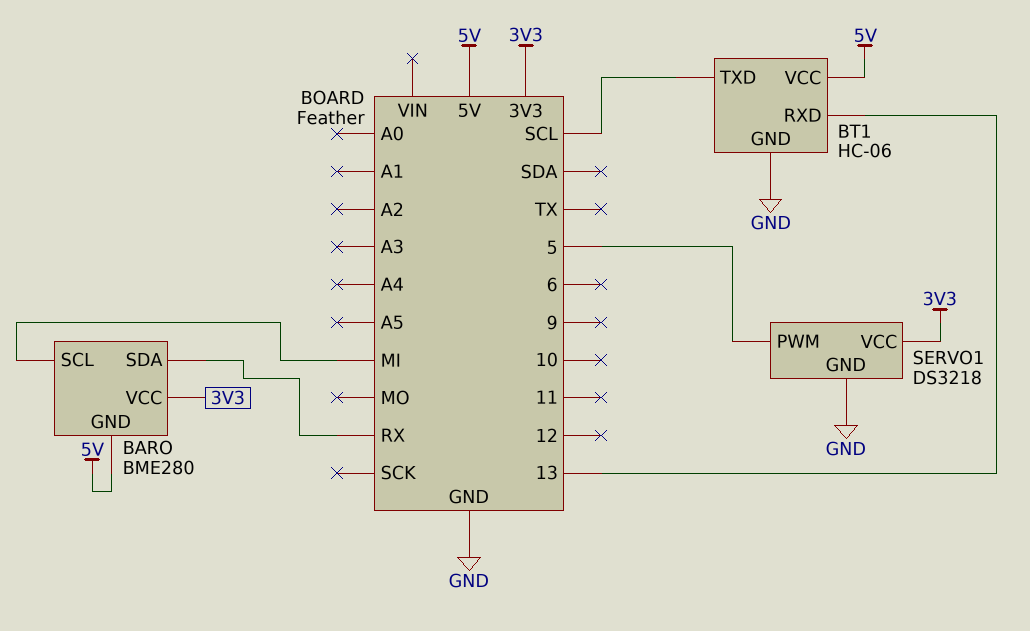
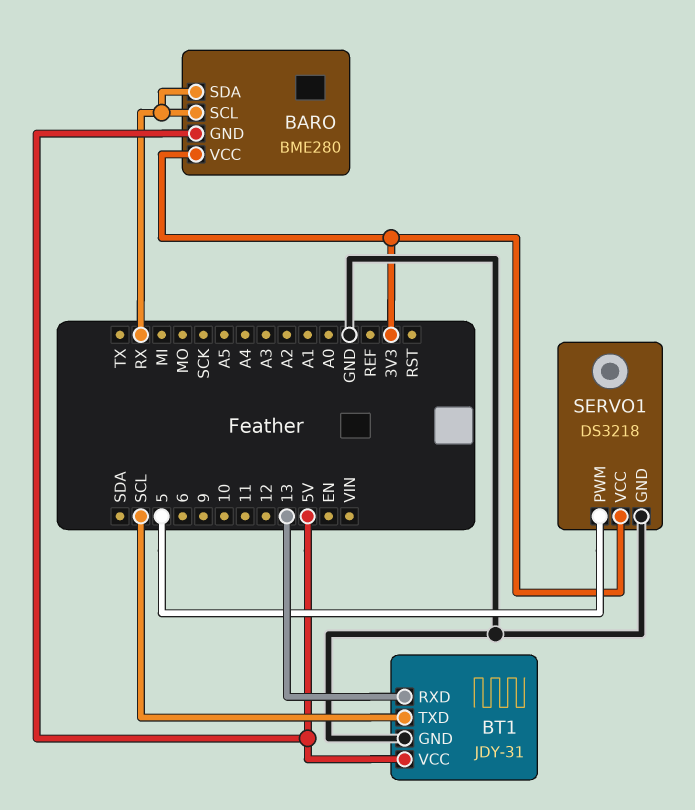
BARO pin SCL: MI -> RX
BT1: HC-06 -> JDY-31

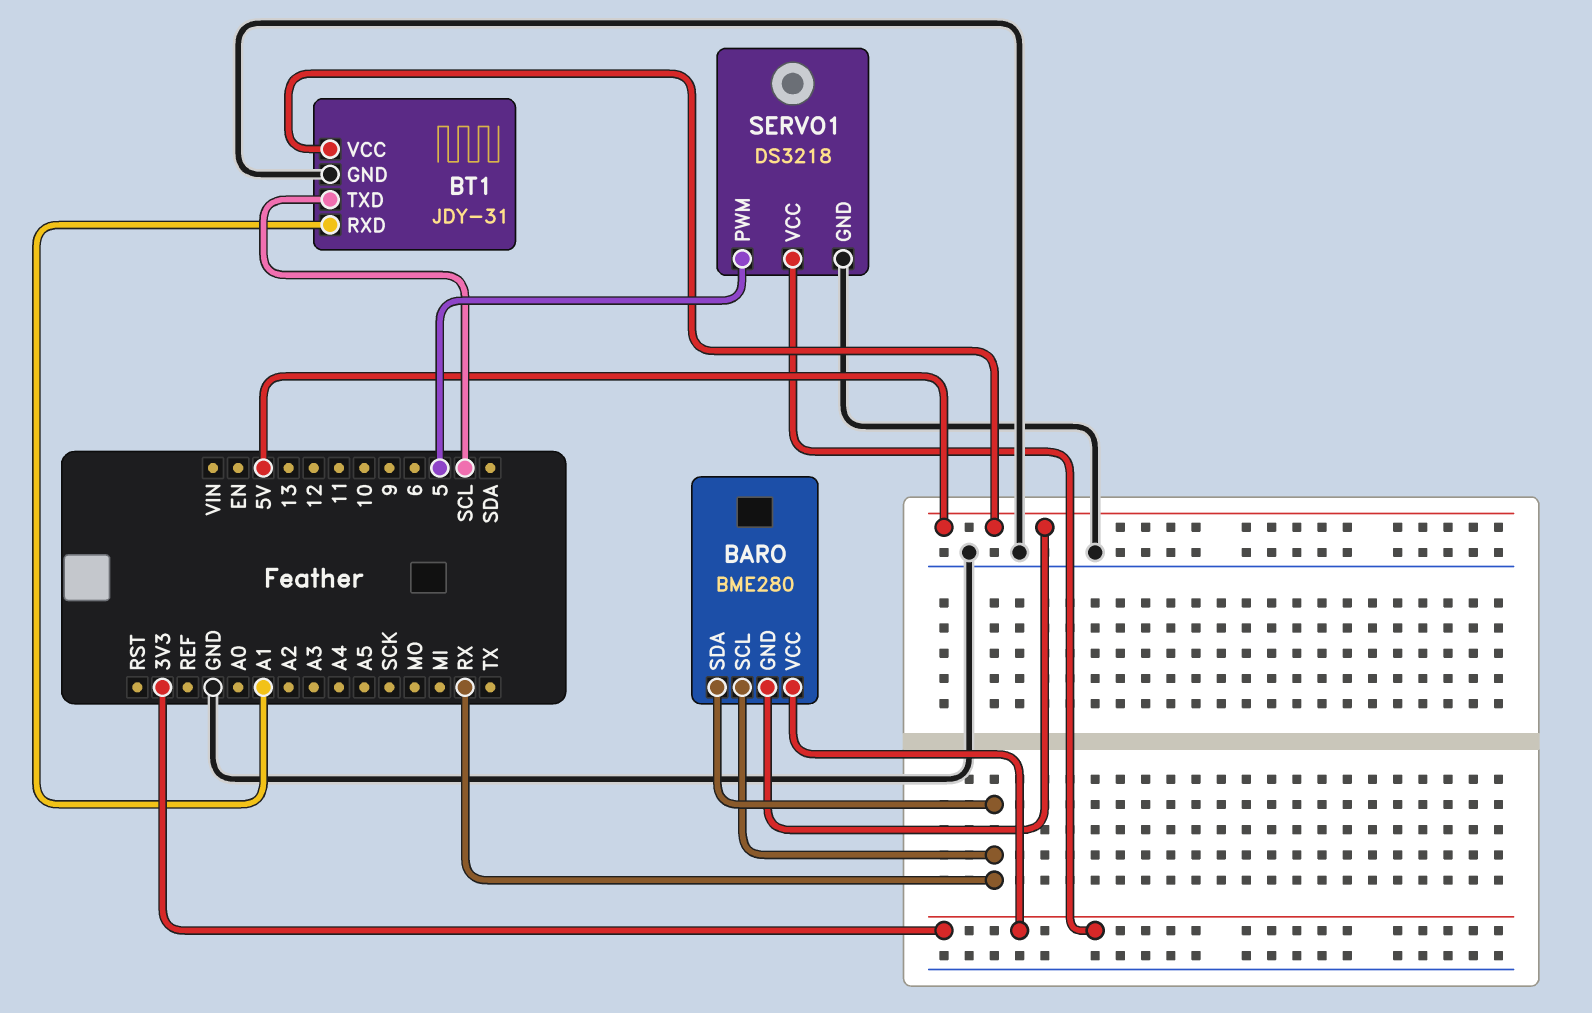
BT1 pin RXD: 13 -> A1

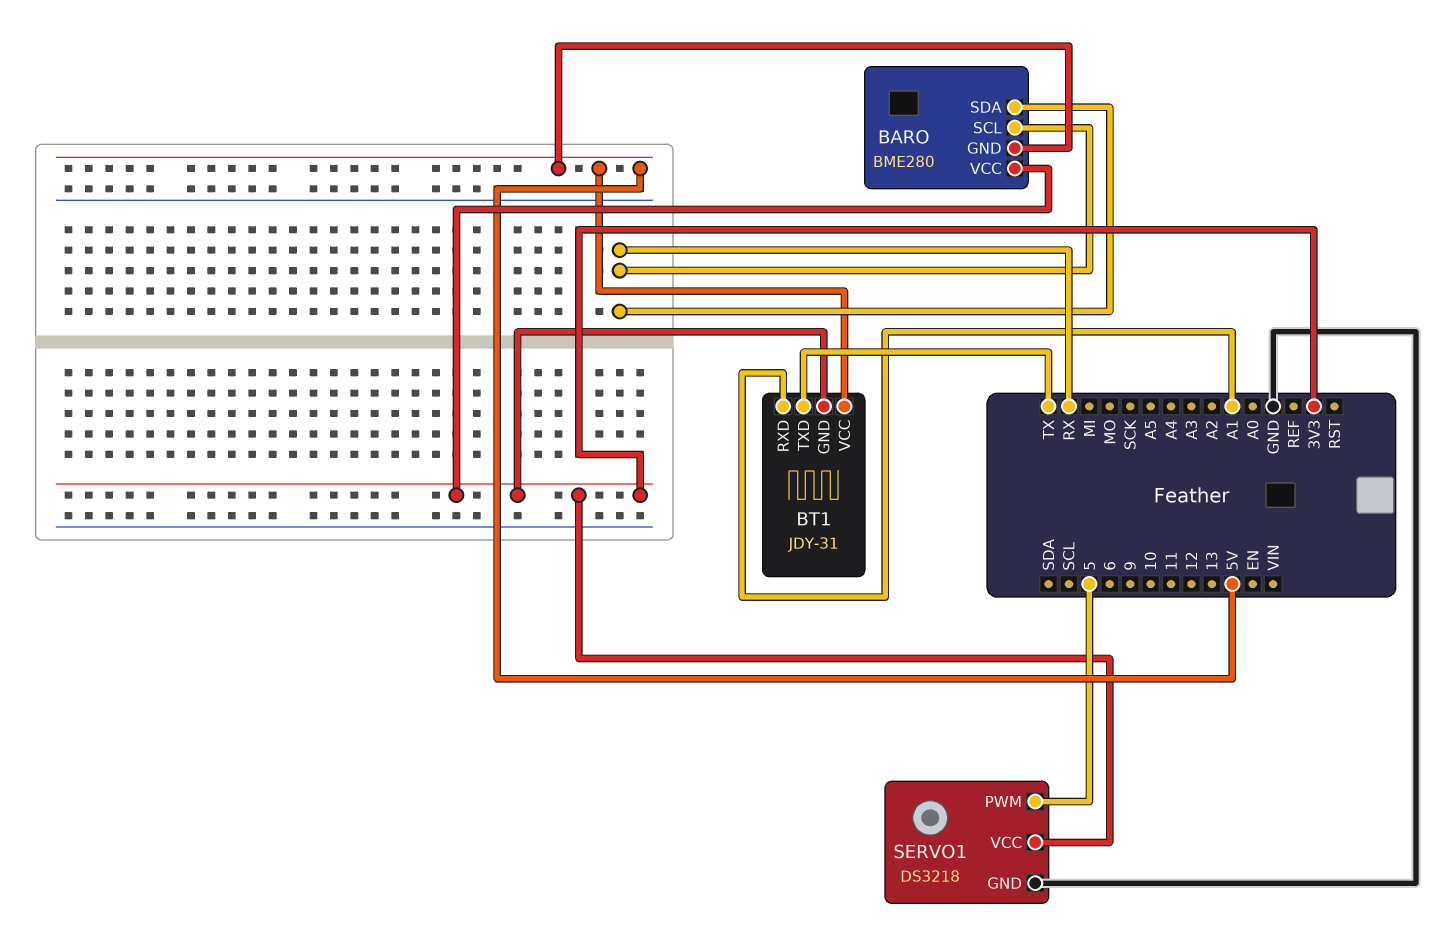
BT1 pin GND: GND -> 3V3
BT1 pin TXD: SCL -> TX

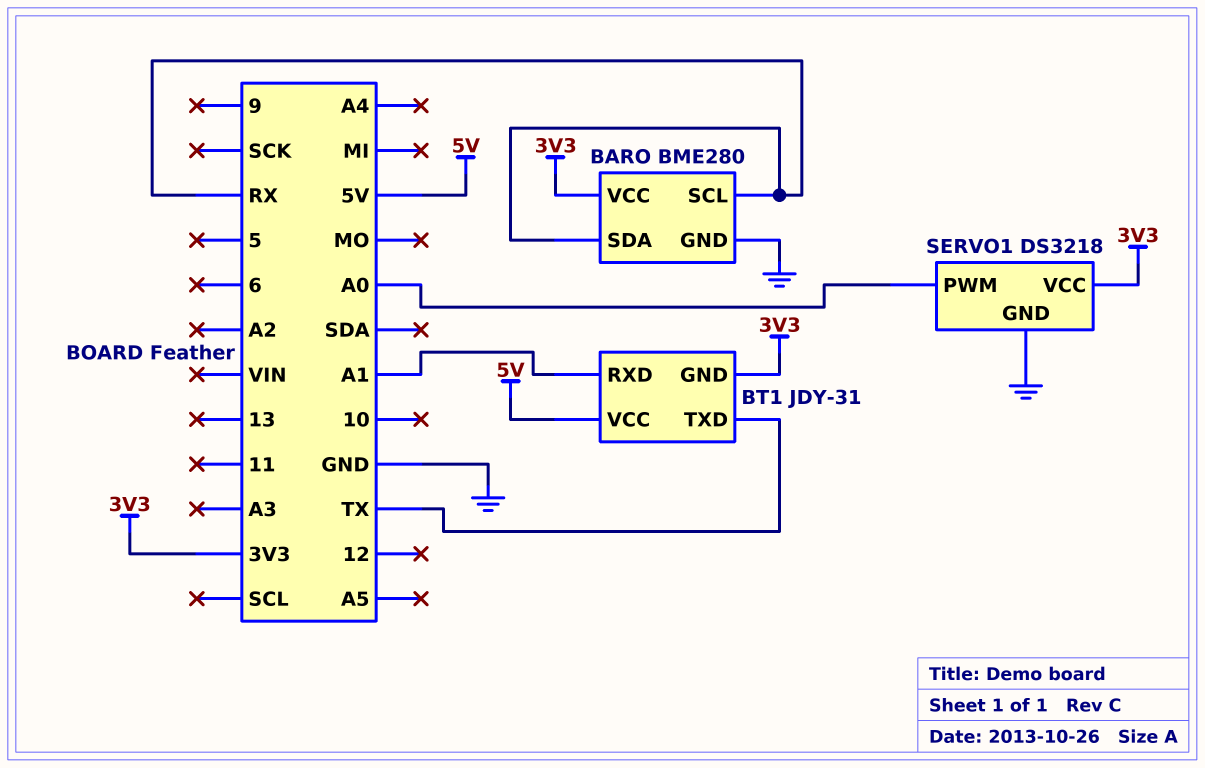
BARO pin GND: 5V -> GND
SERVO1 pin PWM: 5 -> A0

